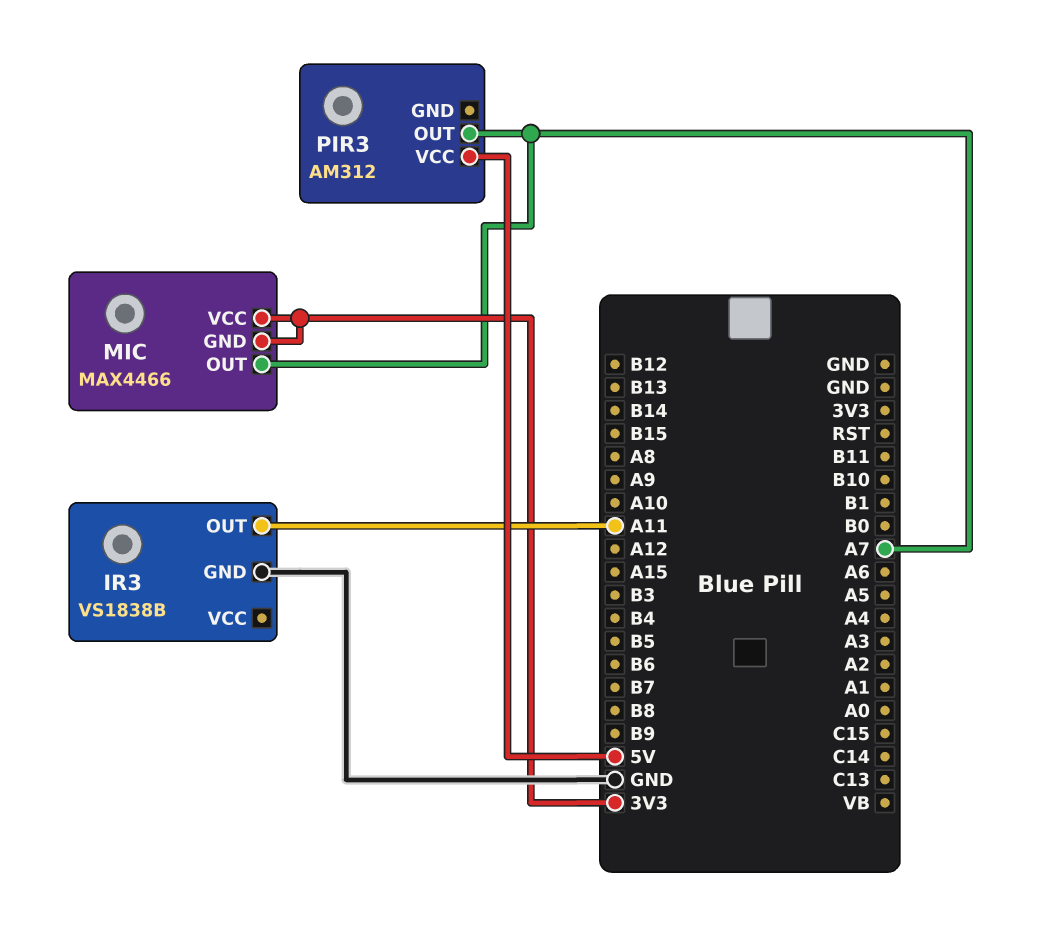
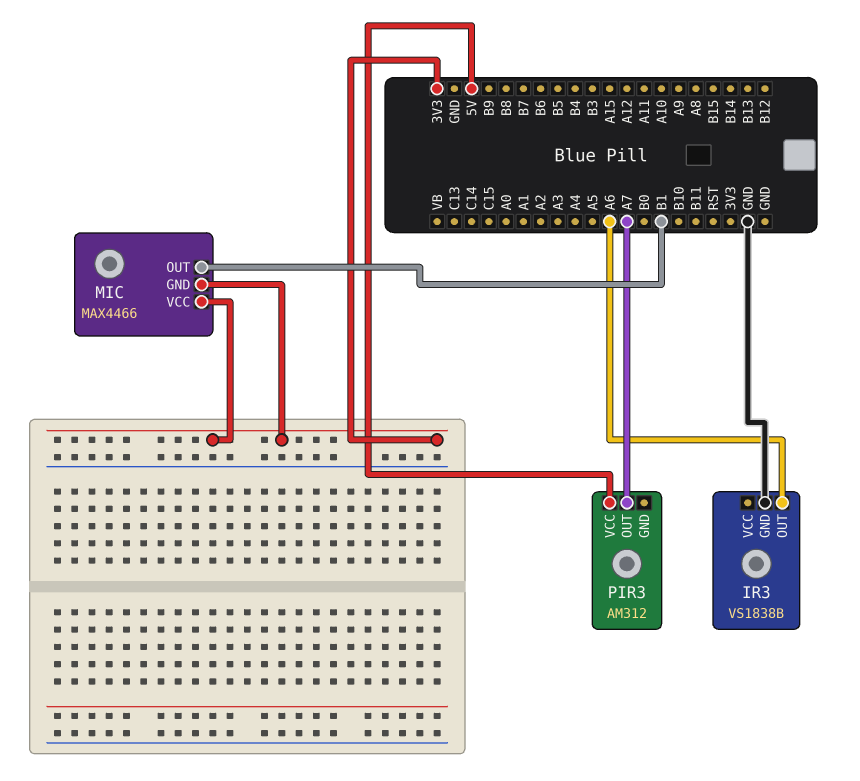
IR3 pin OUT: A11 -> A6
MIC pin OUT: A7 -> B1

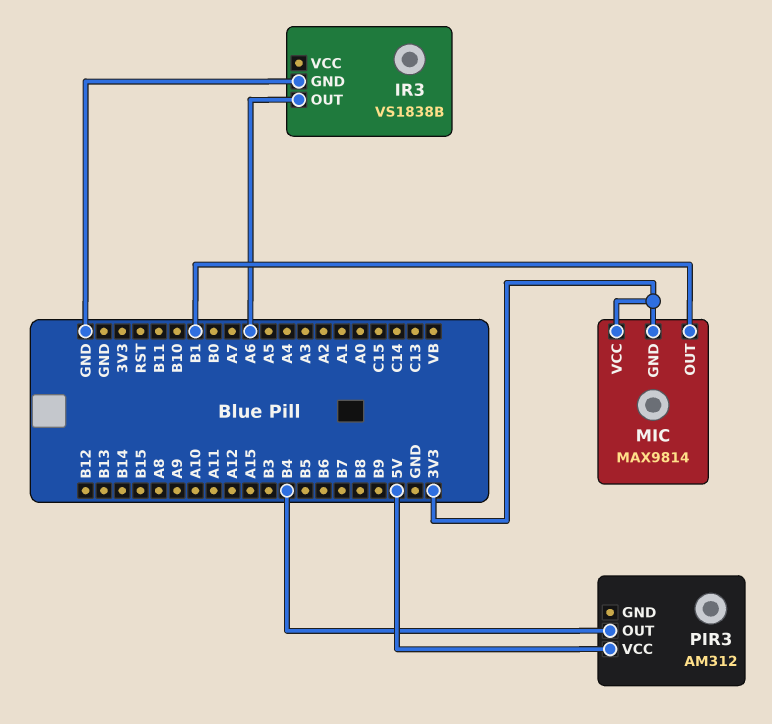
MIC: MAX4466 -> MAX9814
PIR3 pin OUT: A7 -> B4

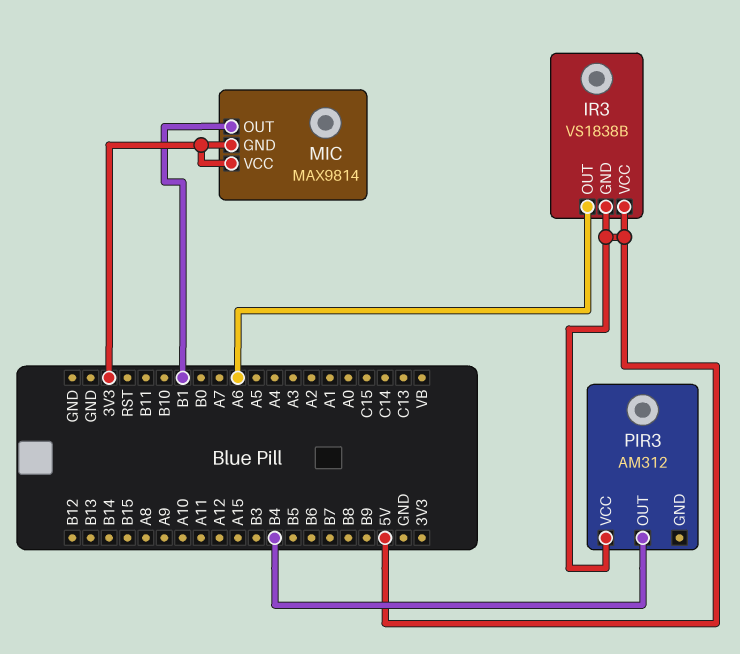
IR3 pin GND: GND -> 5V
IR3 pin VCC: none -> 5V

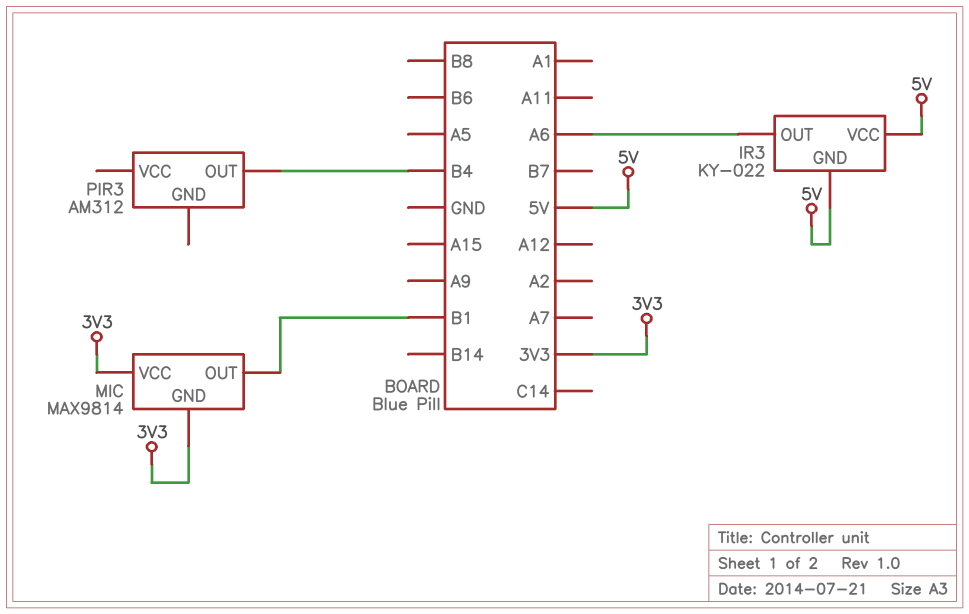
IR3: VS1838B -> KY-022
PIR3 pin VCC: 5V -> none

